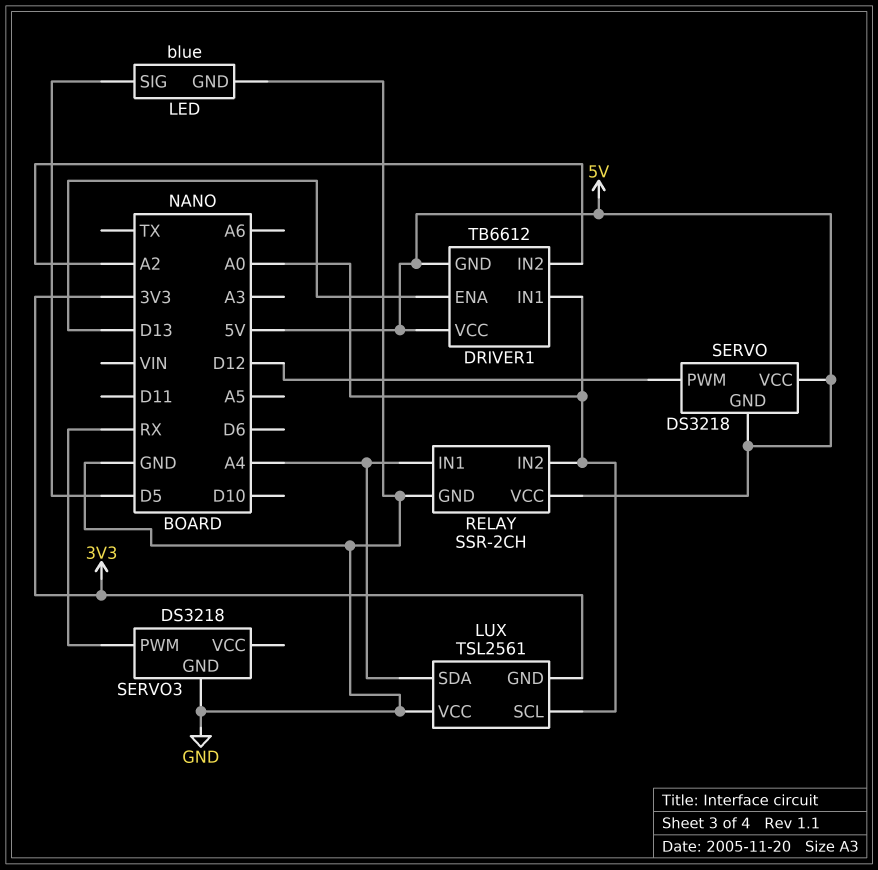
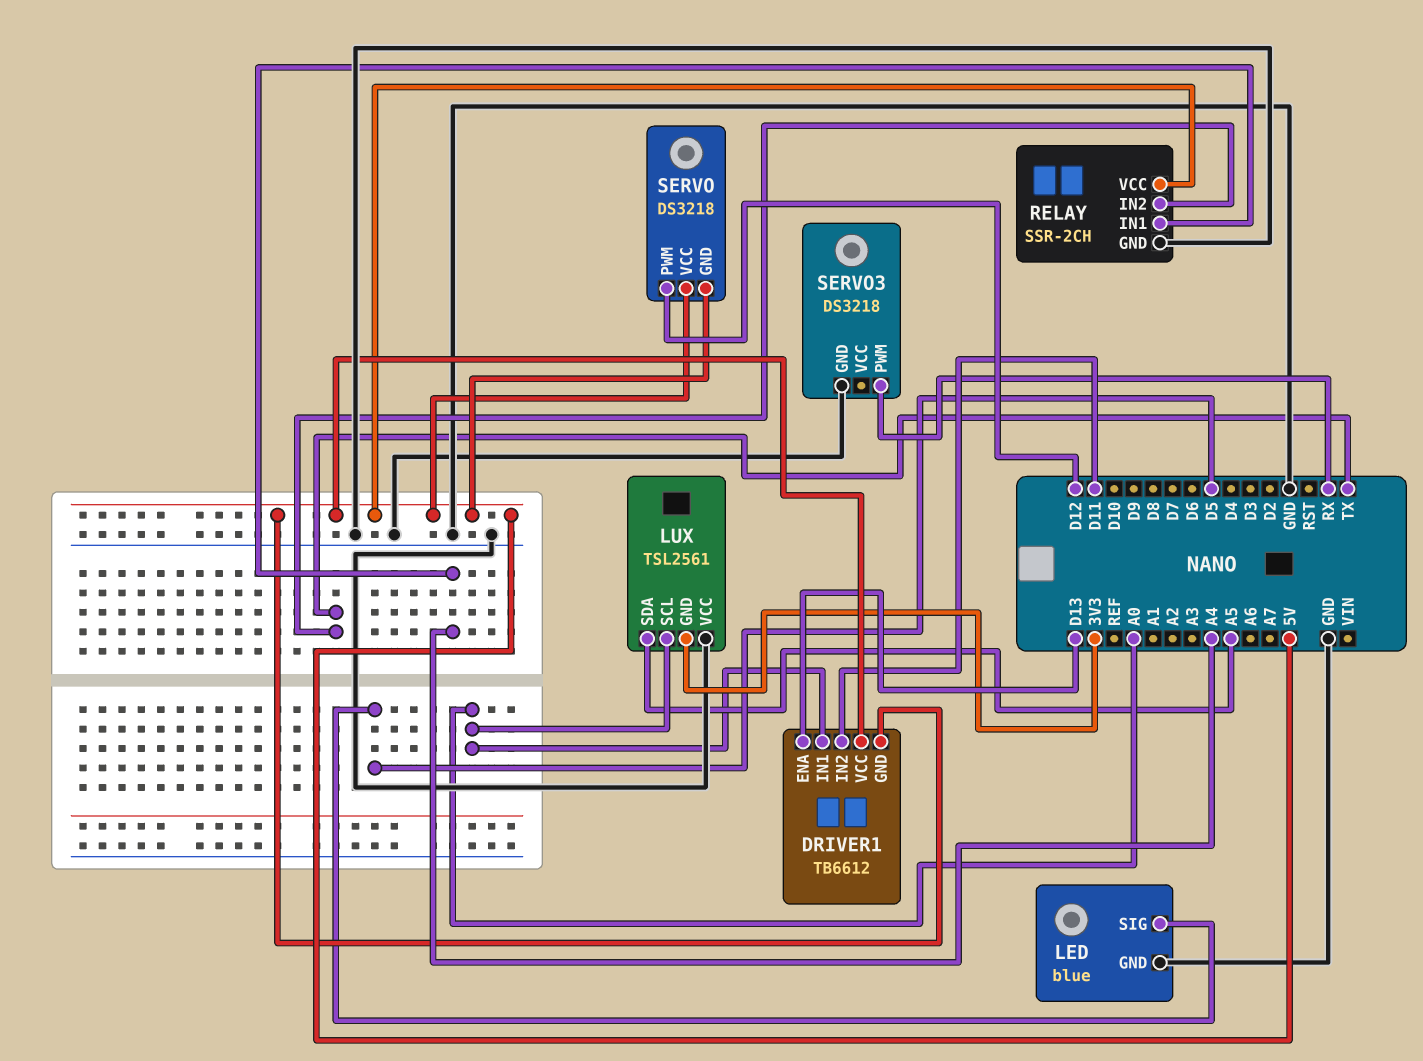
DRIVER1 pin IN2: A2 -> D11
LUX pin SDA: A4 -> A5
RELAY pin IN2: A0 -> TX

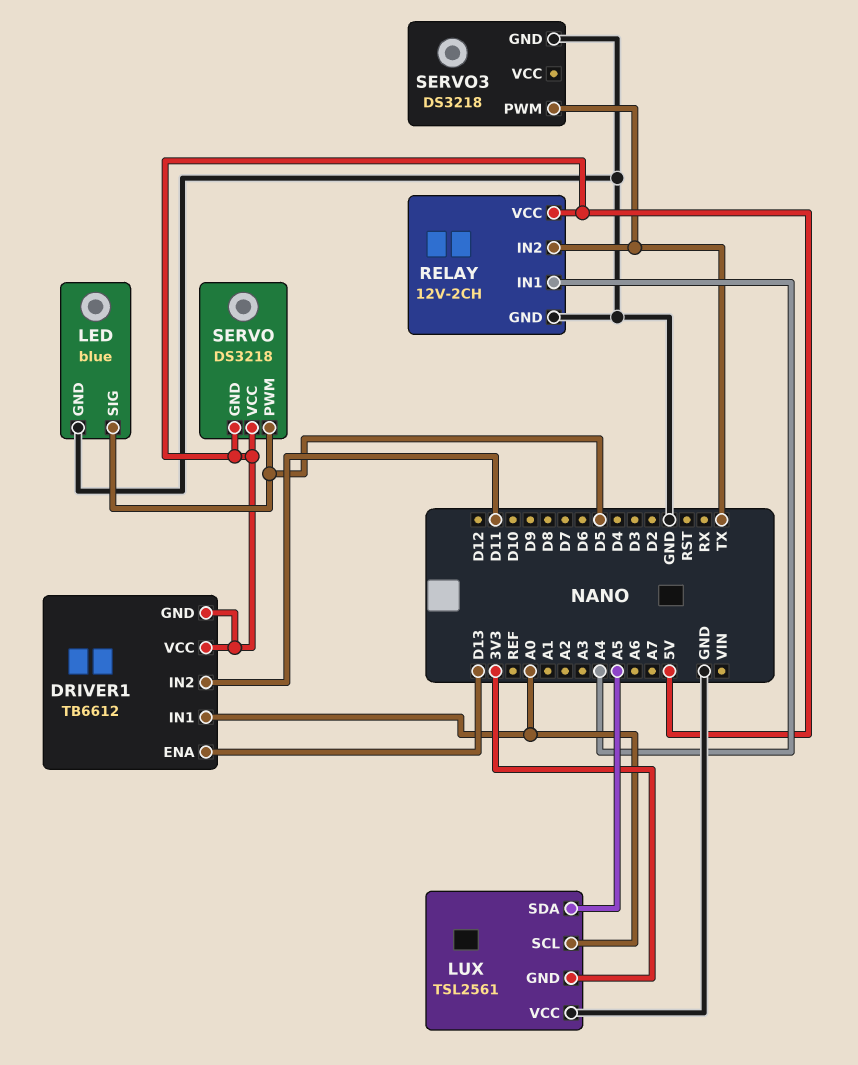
RELAY: SSR-2CH -> 12V-2CH
SERVO pin PWM: D12 -> D5
SERVO3 pin PWM: RX -> TX

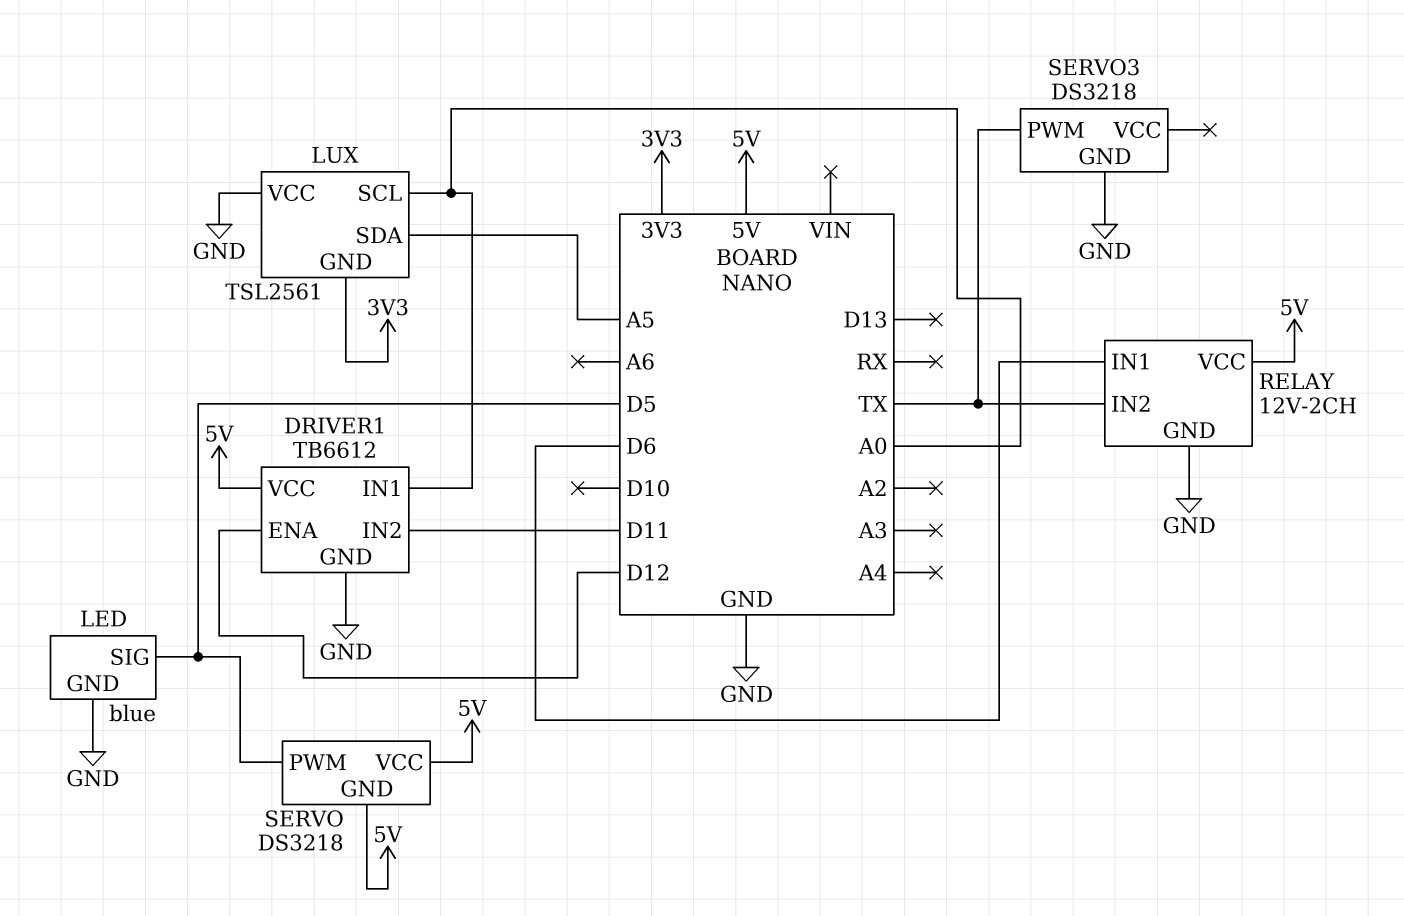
DRIVER1 pin ENA: D13 -> D12
DRIVER1 pin GND: 5V -> GND
RELAY pin IN1: A4 -> D6

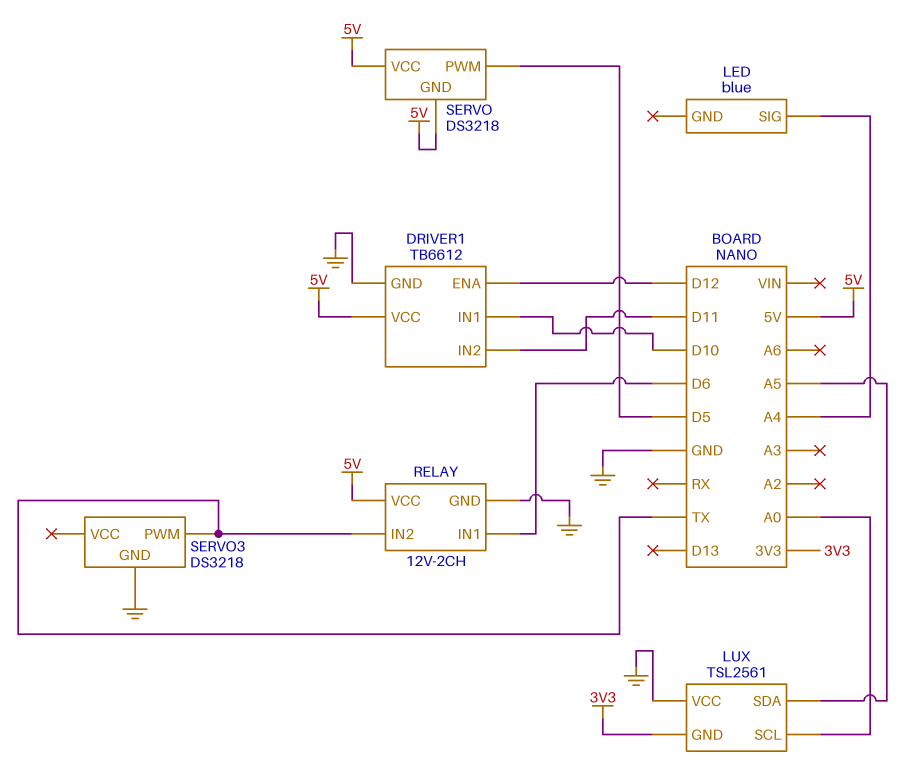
DRIVER1 pin IN1: A0 -> D10
LED pin GND: GND -> none
LED pin SIG: D5 -> A4

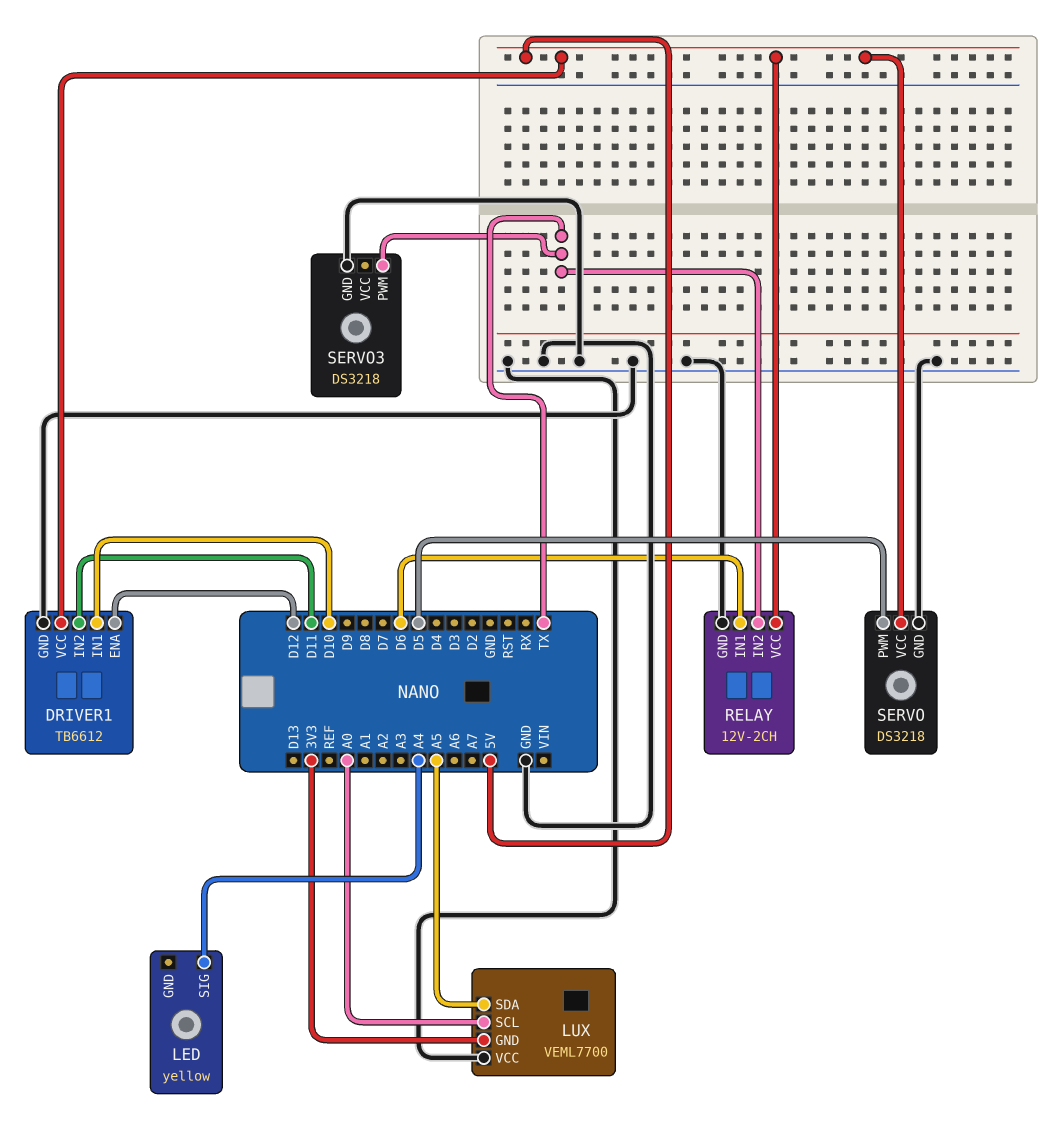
LED: blue -> yellow
LUX: TSL2561 -> VEML7700
SERVO pin GND: 5V -> GND

